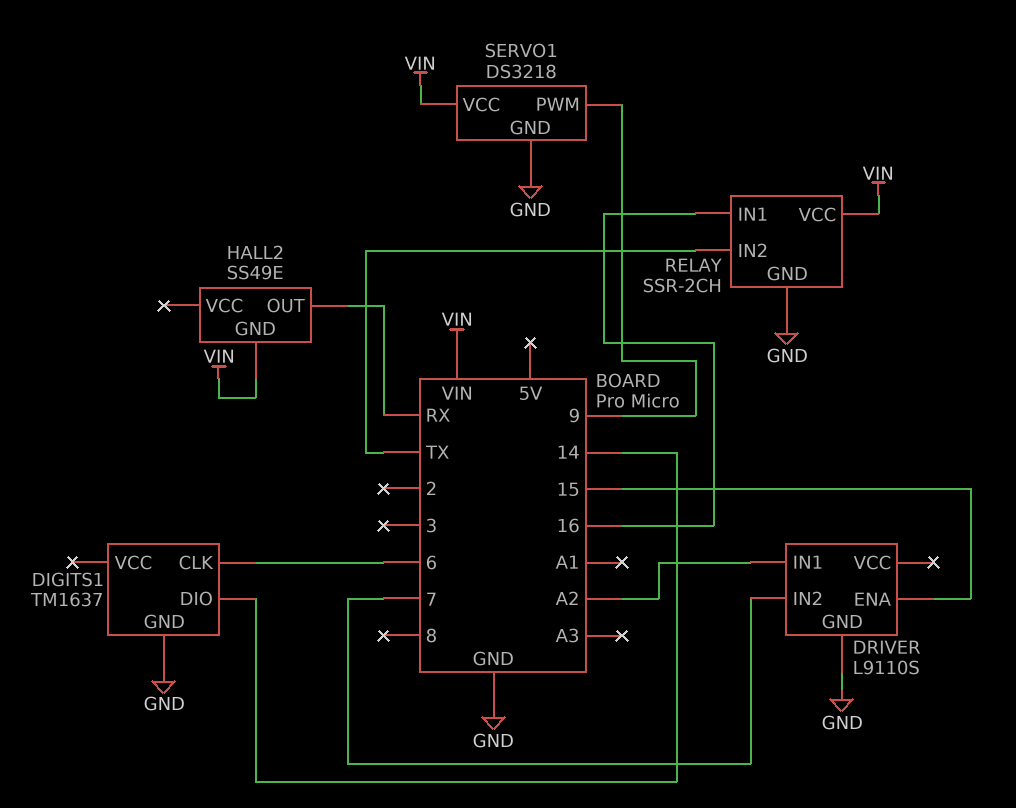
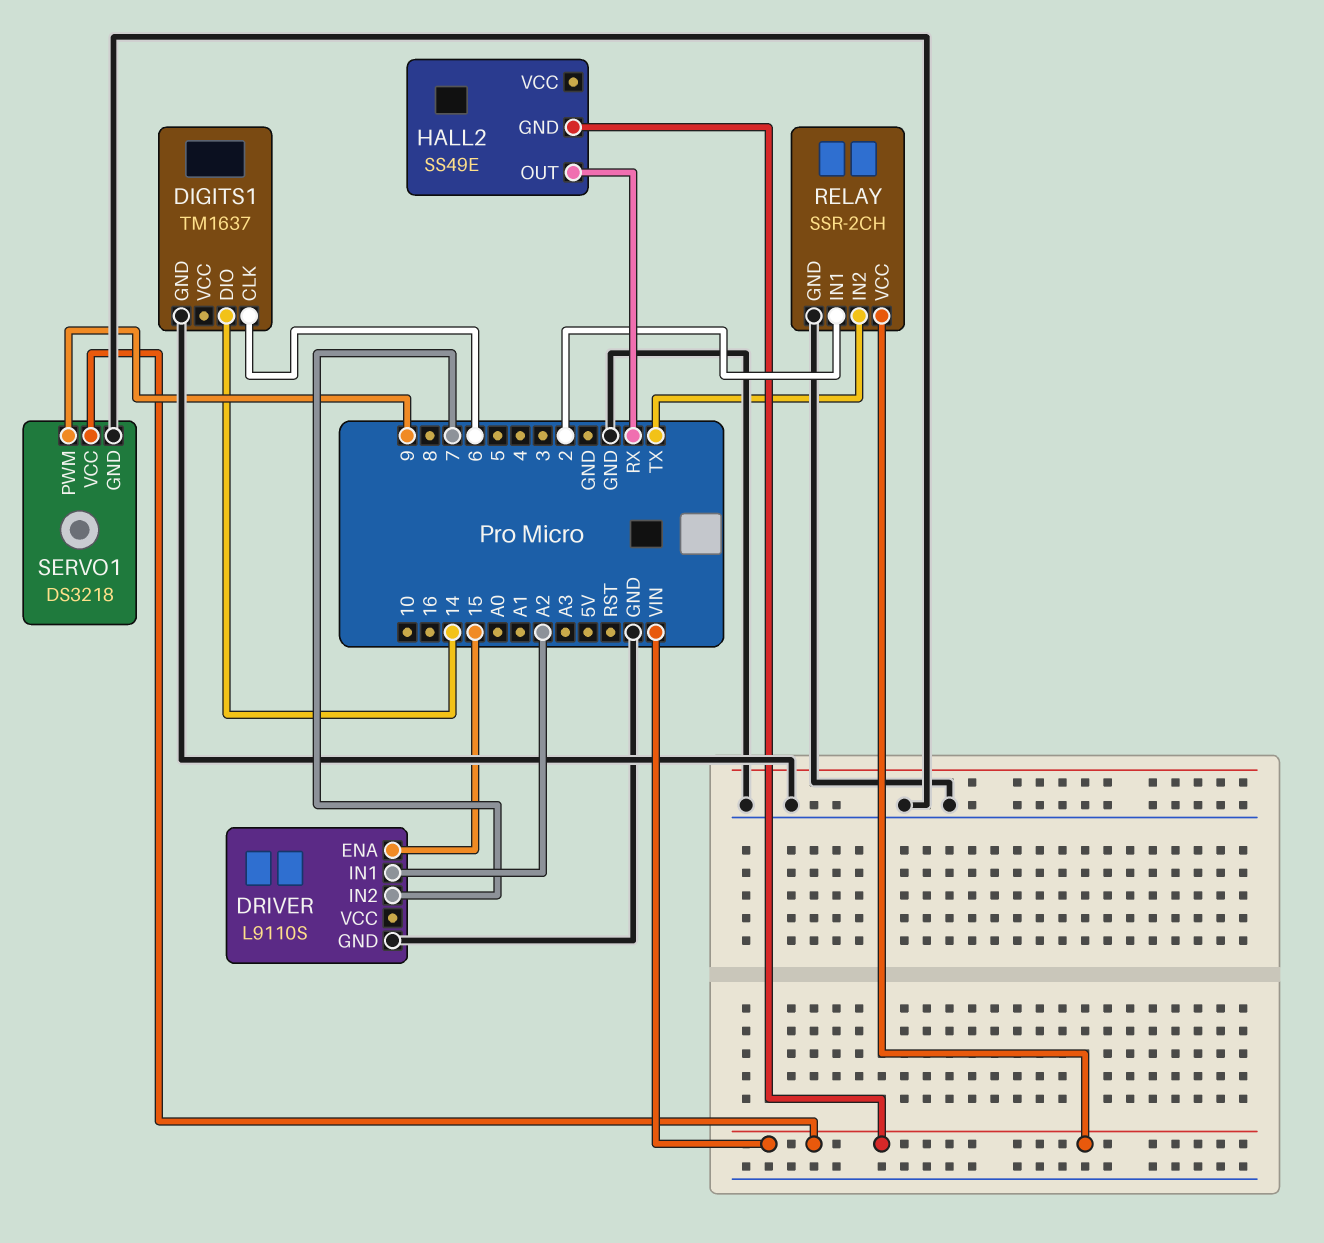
RELAY pin IN1: 16 -> 2

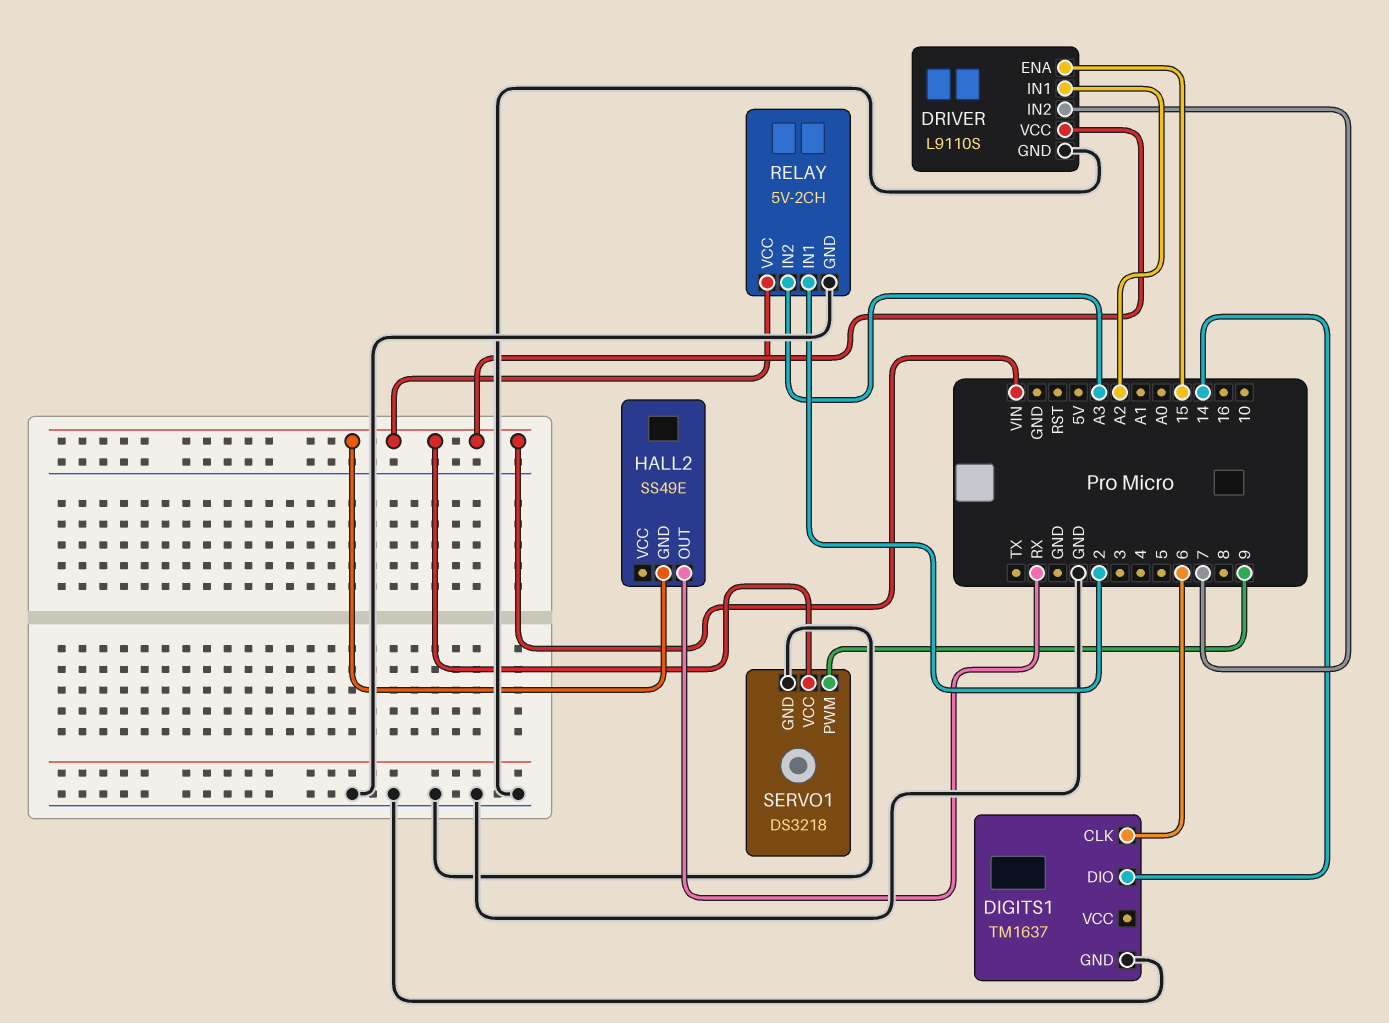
DRIVER pin VCC: none -> VIN
RELAY: SSR-2CH -> 5V-2CH
RELAY pin IN2: TX -> A3

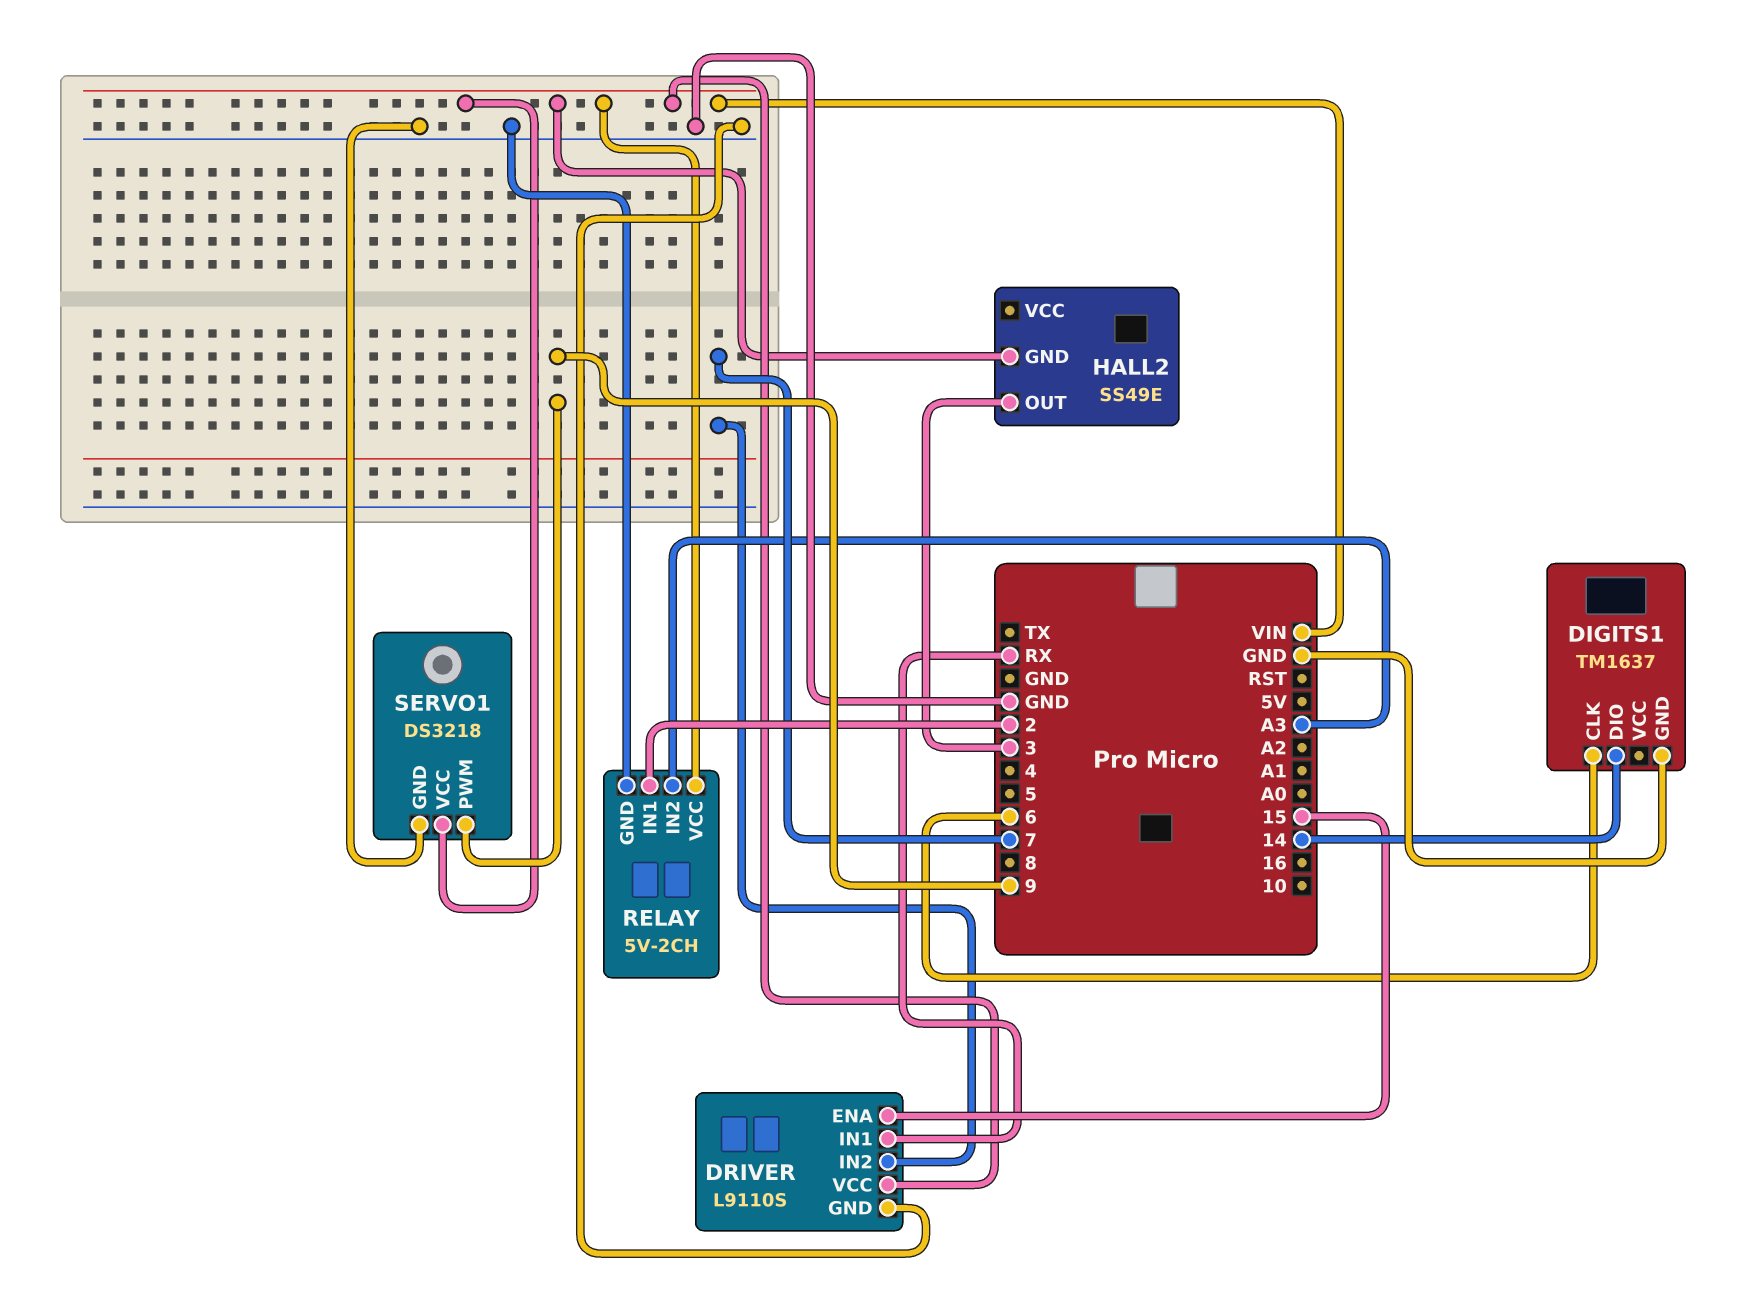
DRIVER pin IN1: A2 -> RX
HALL2 pin OUT: RX -> 3

